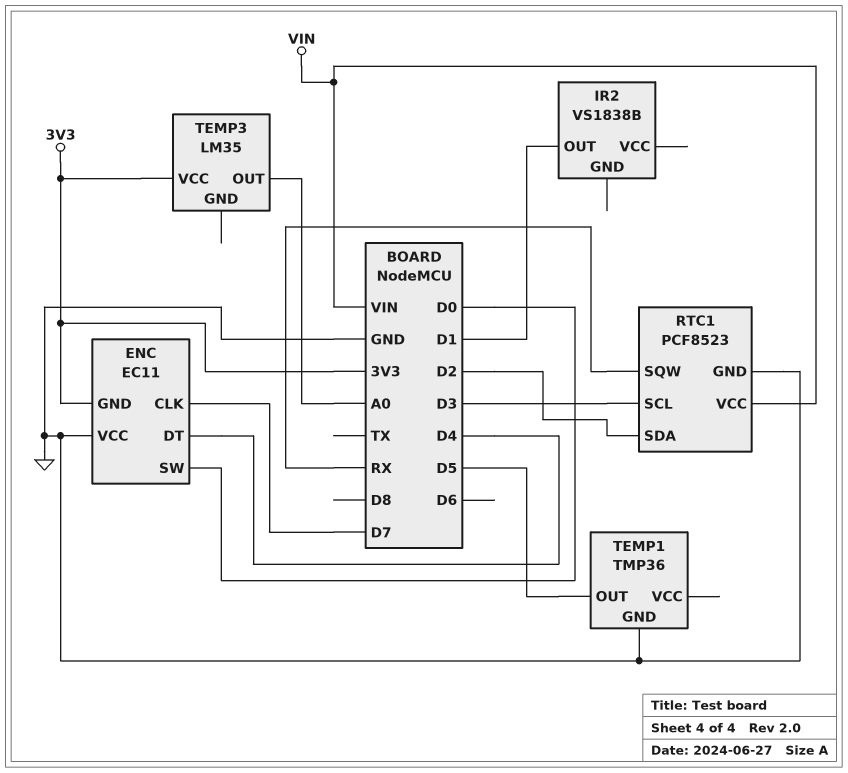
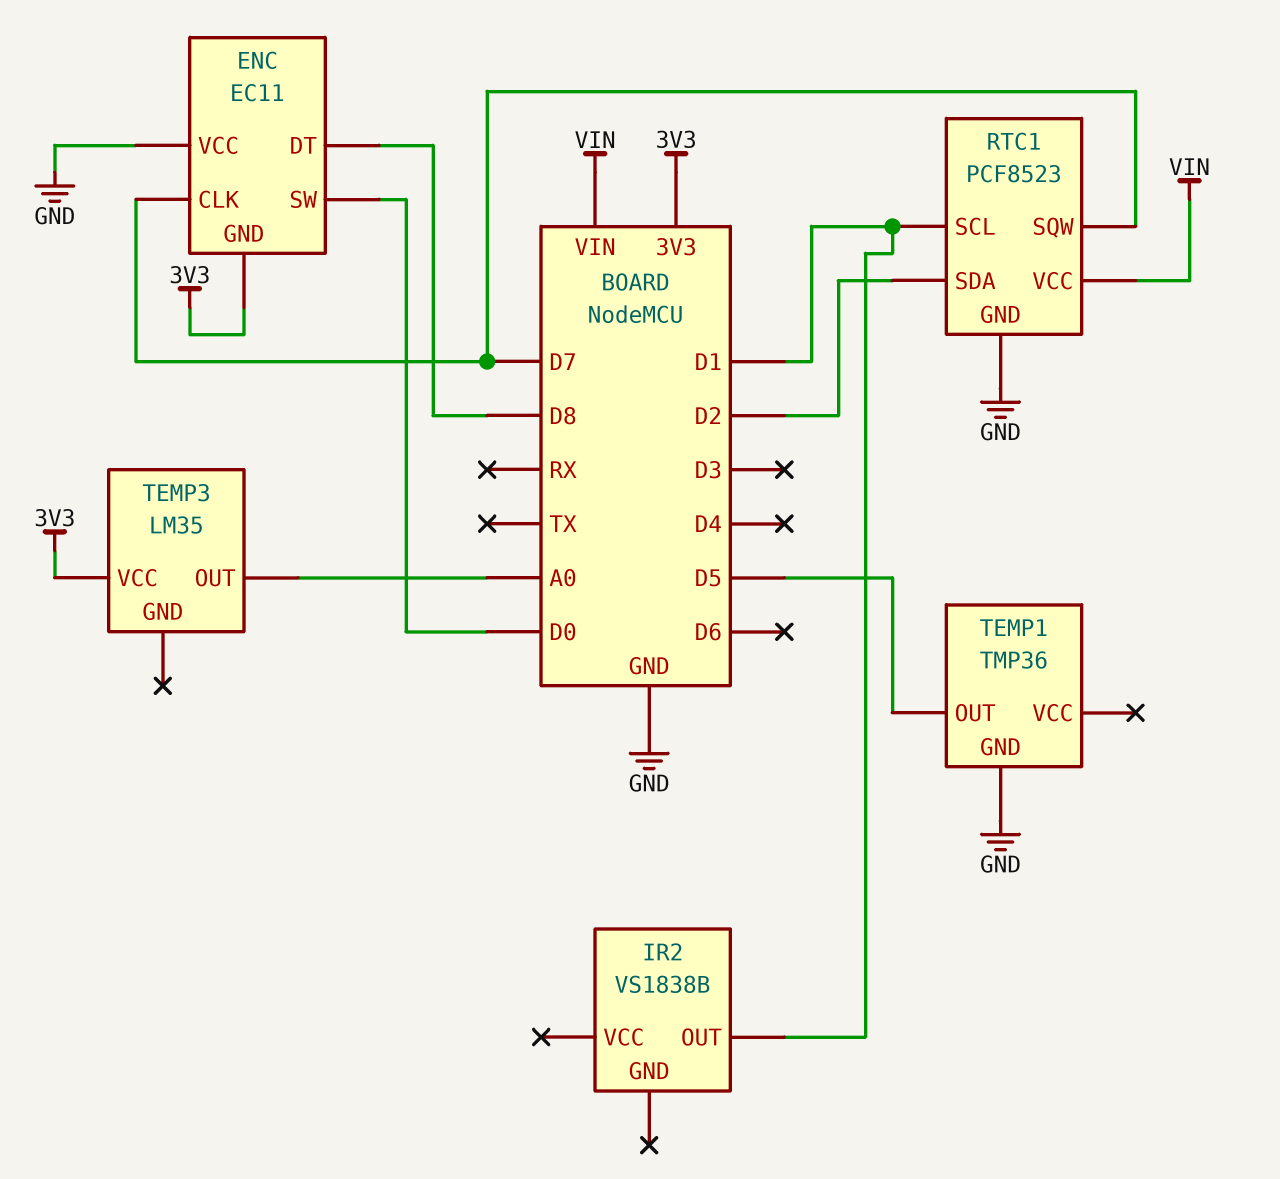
ENC pin DT: D4 -> D8
RTC1 pin SCL: D3 -> D1
RTC1 pin SQW: RX -> D7

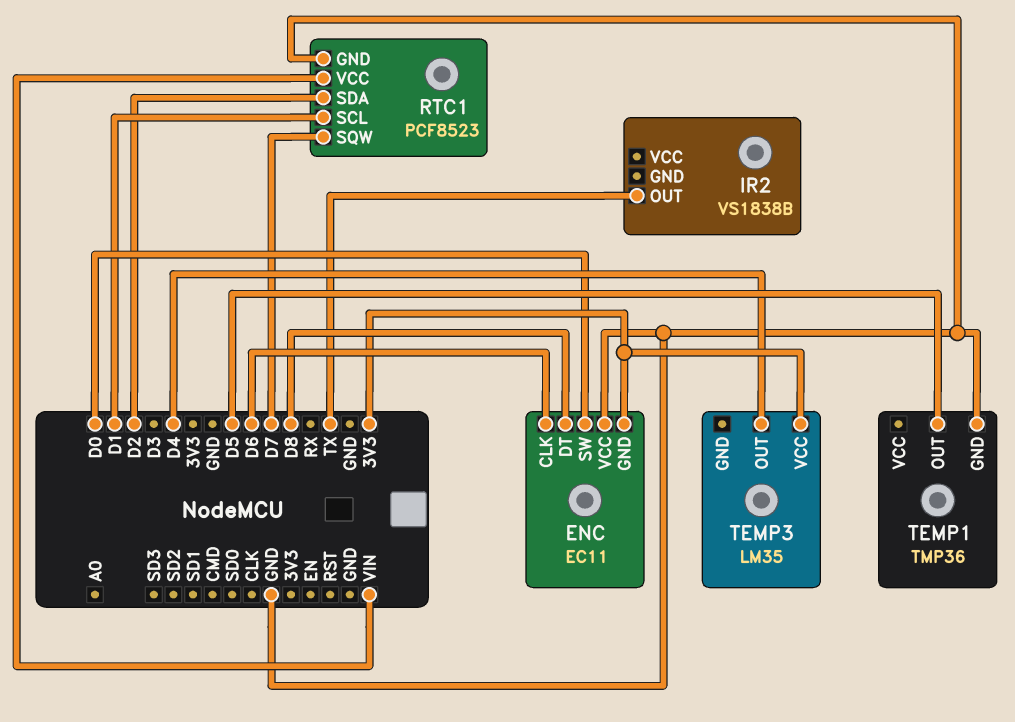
ENC pin CLK: D7 -> D6
IR2 pin OUT: D1 -> TX
TEMP3 pin OUT: A0 -> D4

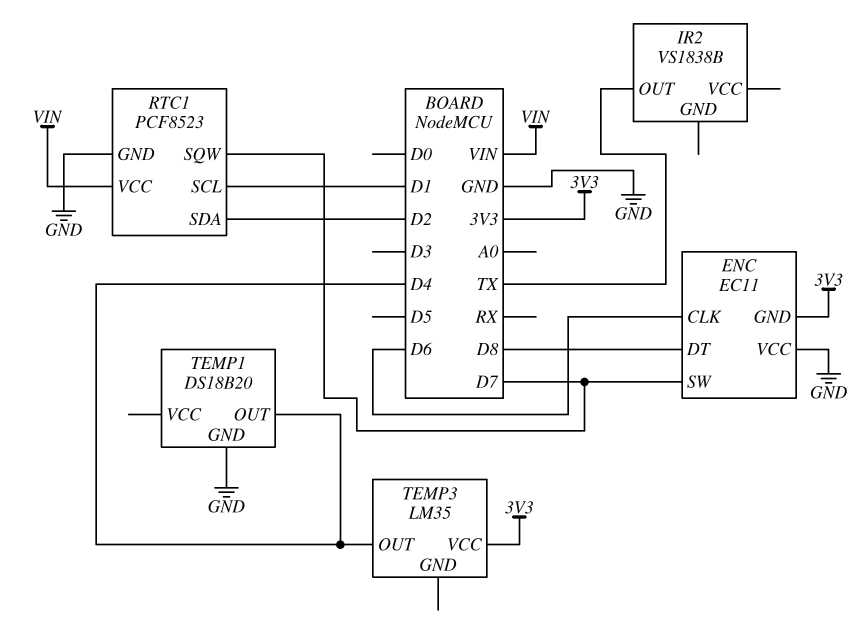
ENC pin SW: D0 -> D7
TEMP1: TMP36 -> DS18B20
TEMP1 pin OUT: D5 -> D4

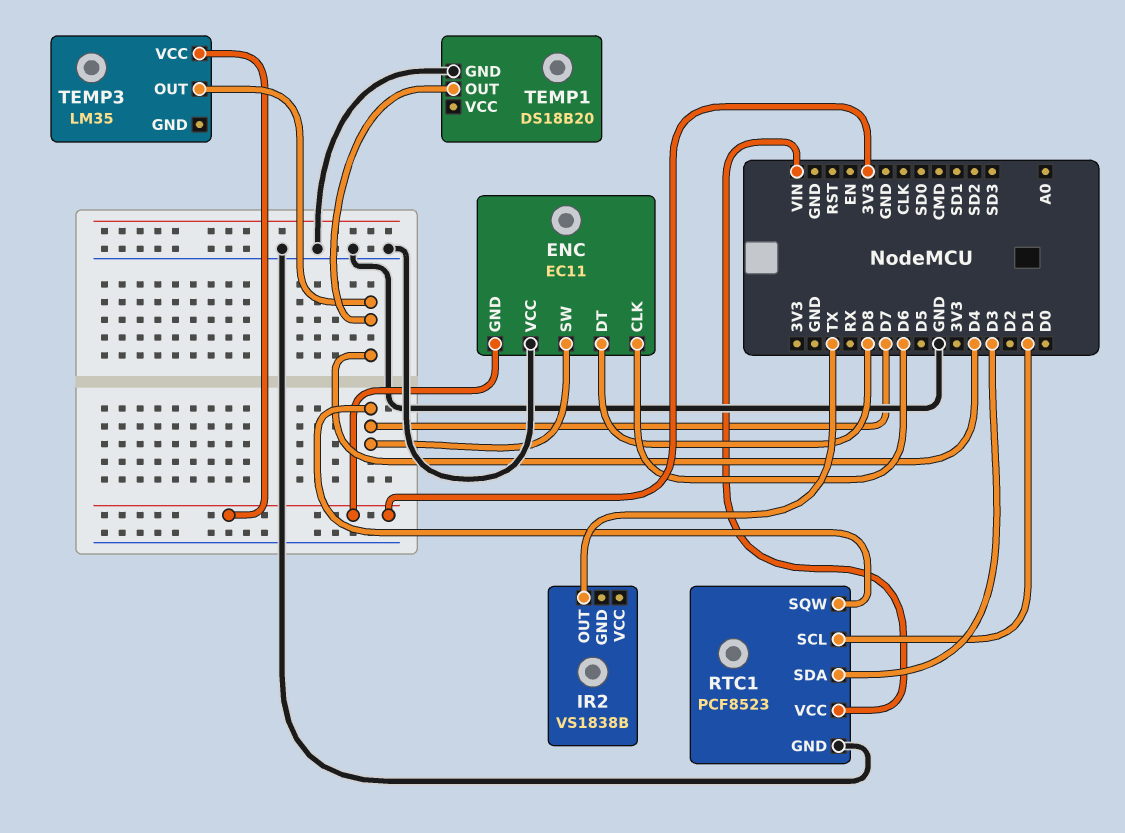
RTC1 pin SDA: D2 -> D3

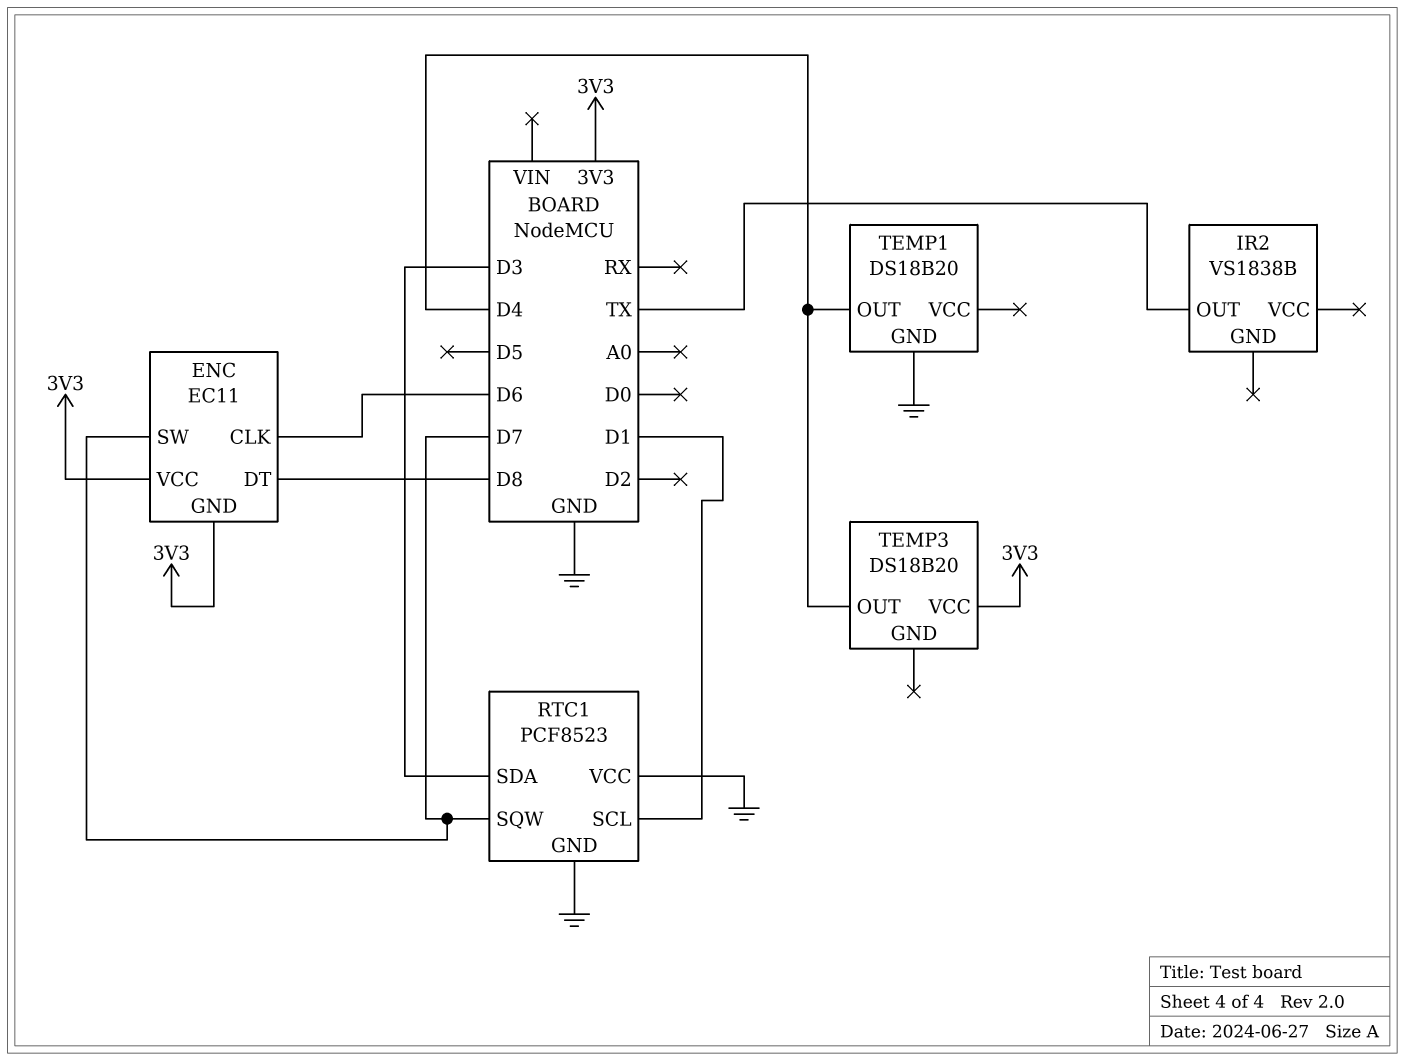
ENC pin VCC: GND -> 3V3
RTC1 pin VCC: VIN -> GND
TEMP3: LM35 -> DS18B20

